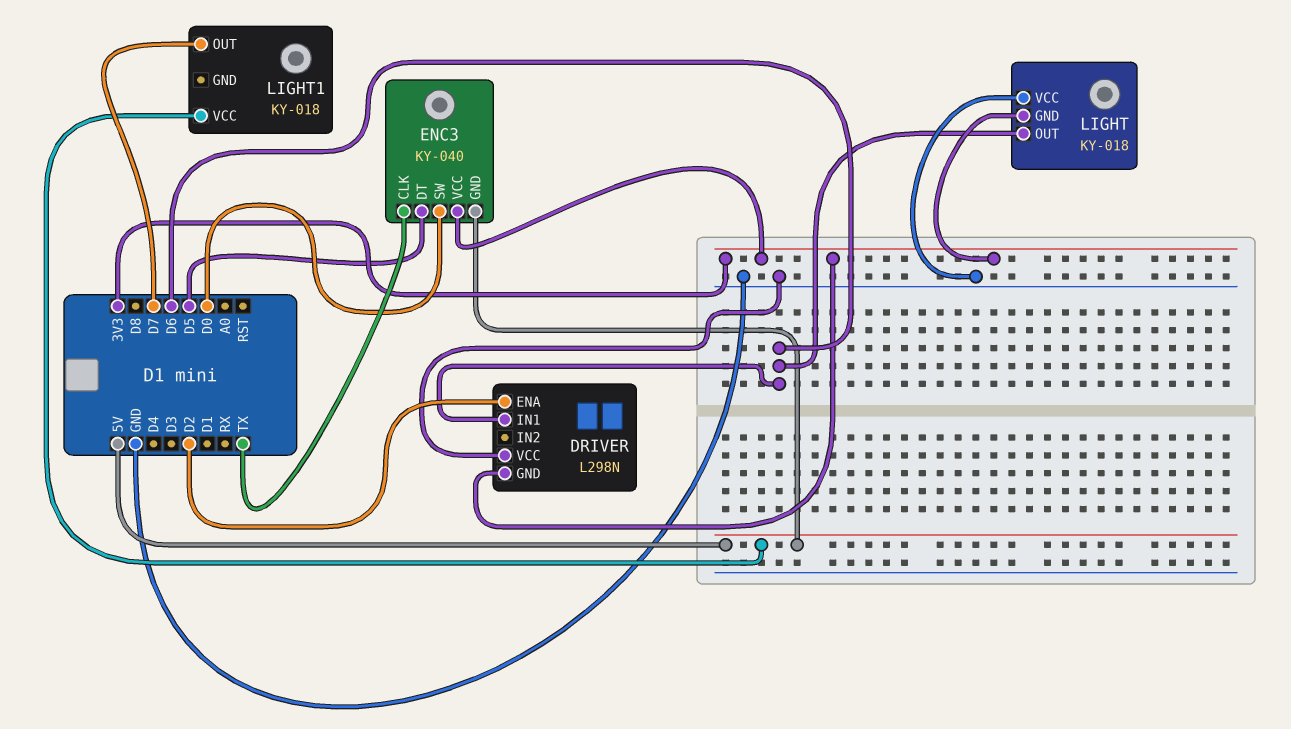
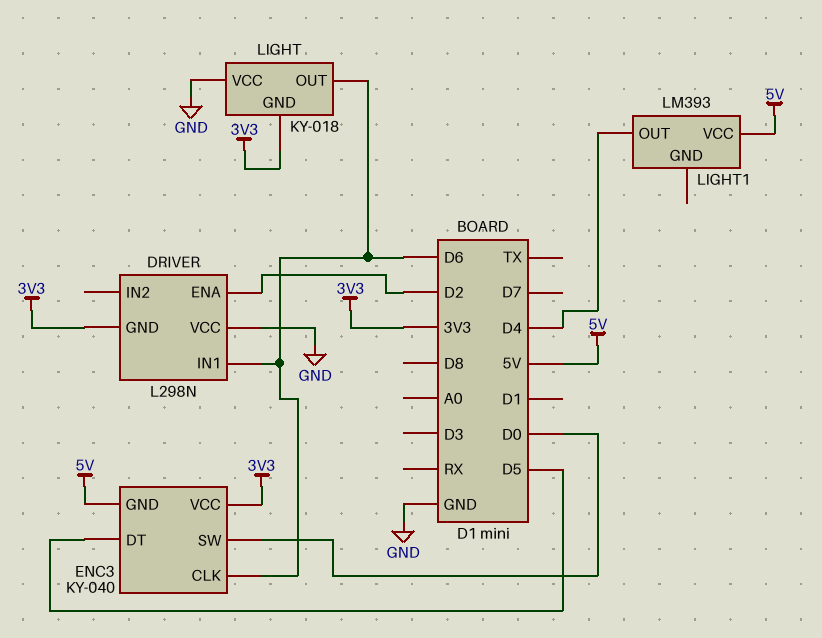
ENC3 pin CLK: TX -> D6
LIGHT1: KY-018 -> LM393
LIGHT1 pin OUT: D7 -> D4

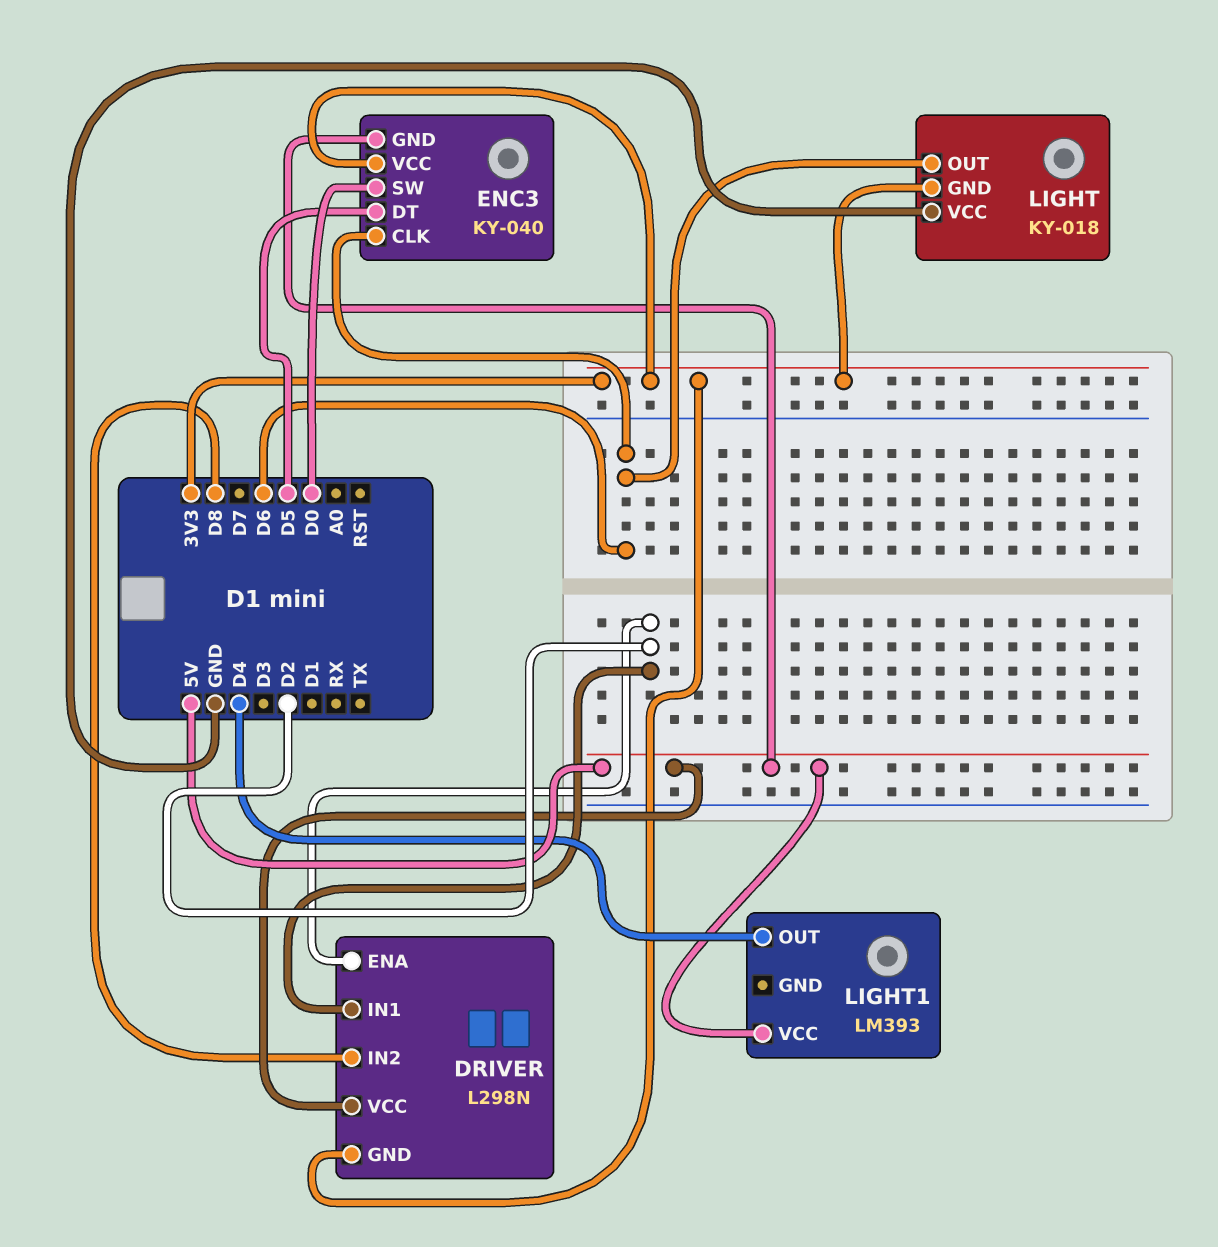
DRIVER pin IN1: D6 -> D2
DRIVER pin IN2: none -> D8
DRIVER pin VCC: GND -> 5V

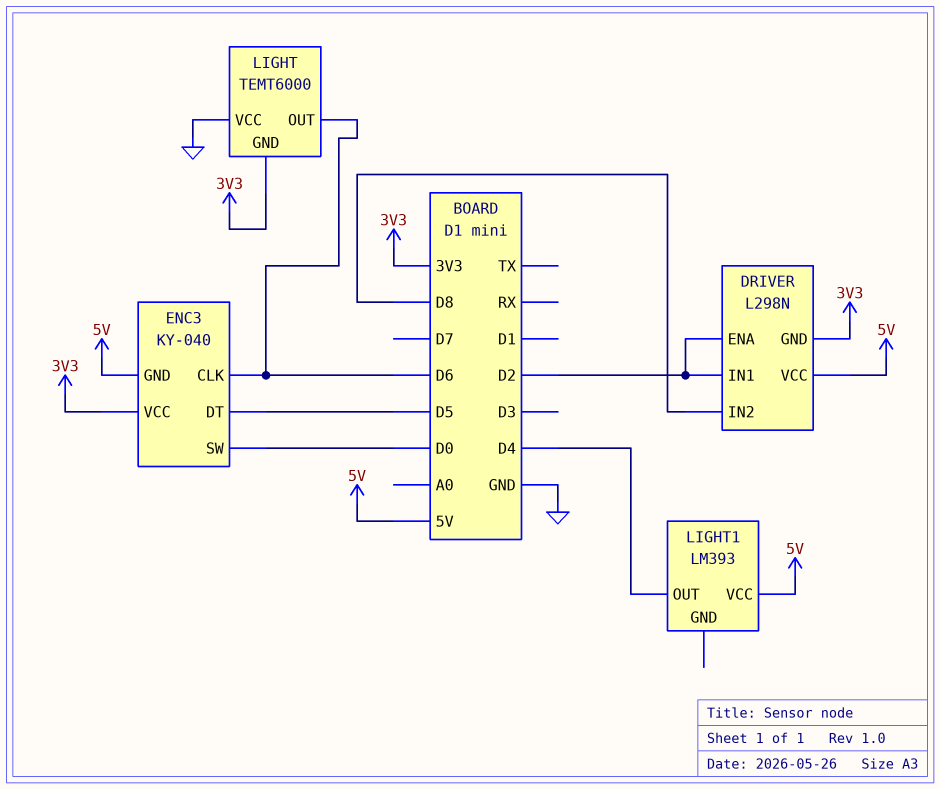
LIGHT: KY-018 -> TEMT6000

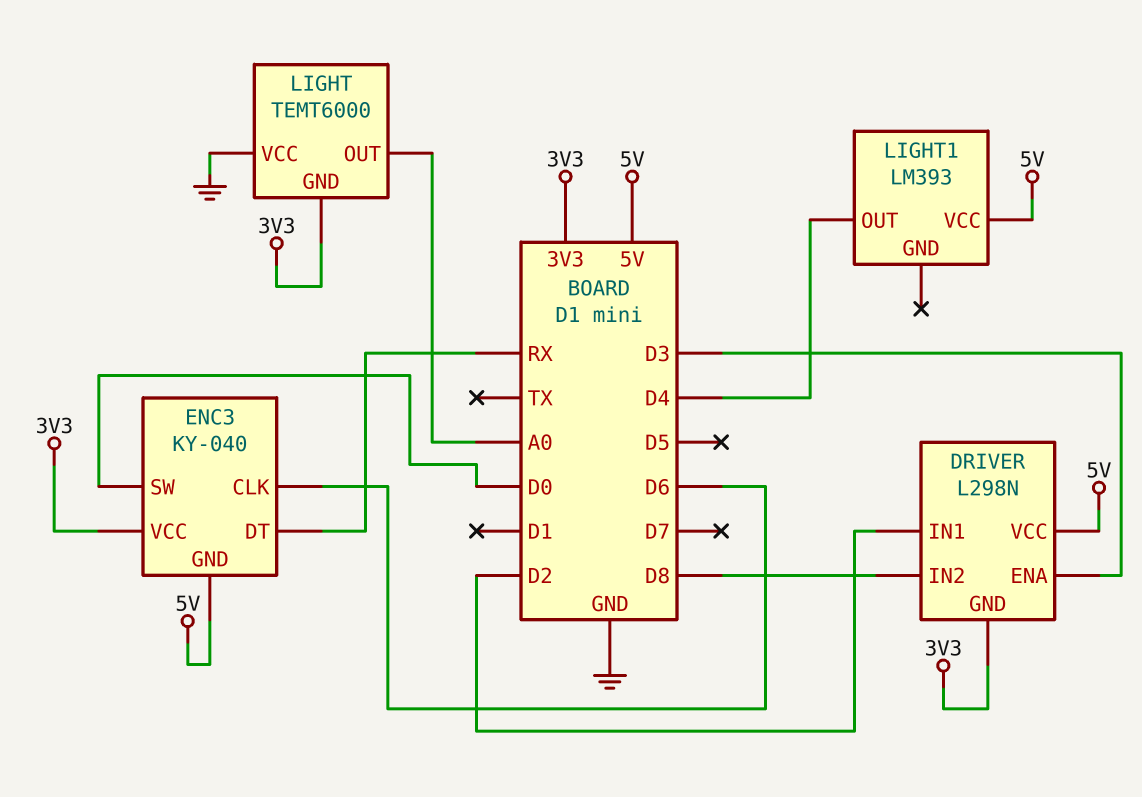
DRIVER pin ENA: D2 -> D3
ENC3 pin DT: D5 -> RX
LIGHT pin OUT: D6 -> A0

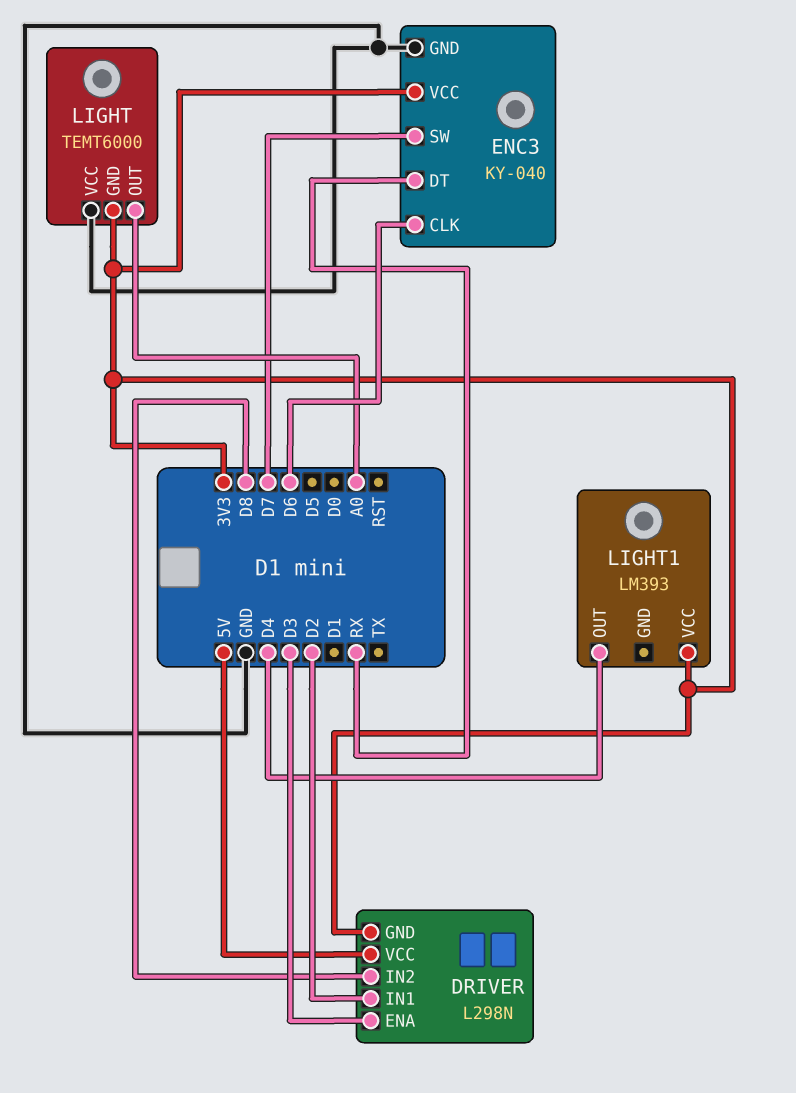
ENC3 pin GND: 5V -> GND
ENC3 pin SW: D0 -> D7
LIGHT1 pin VCC: 5V -> 3V3

